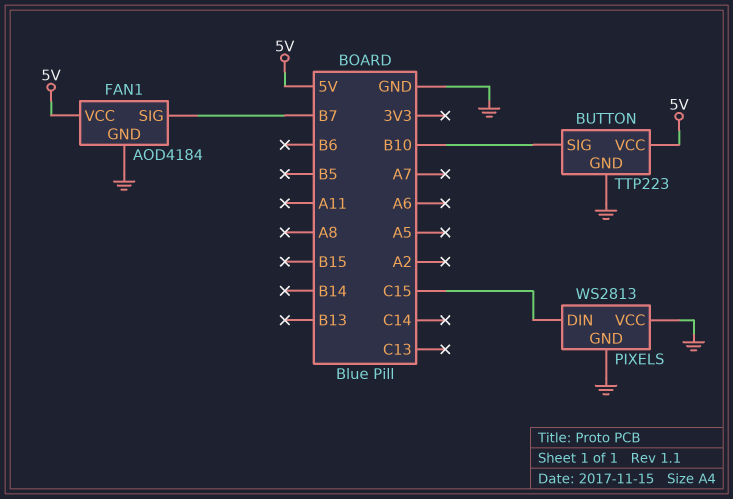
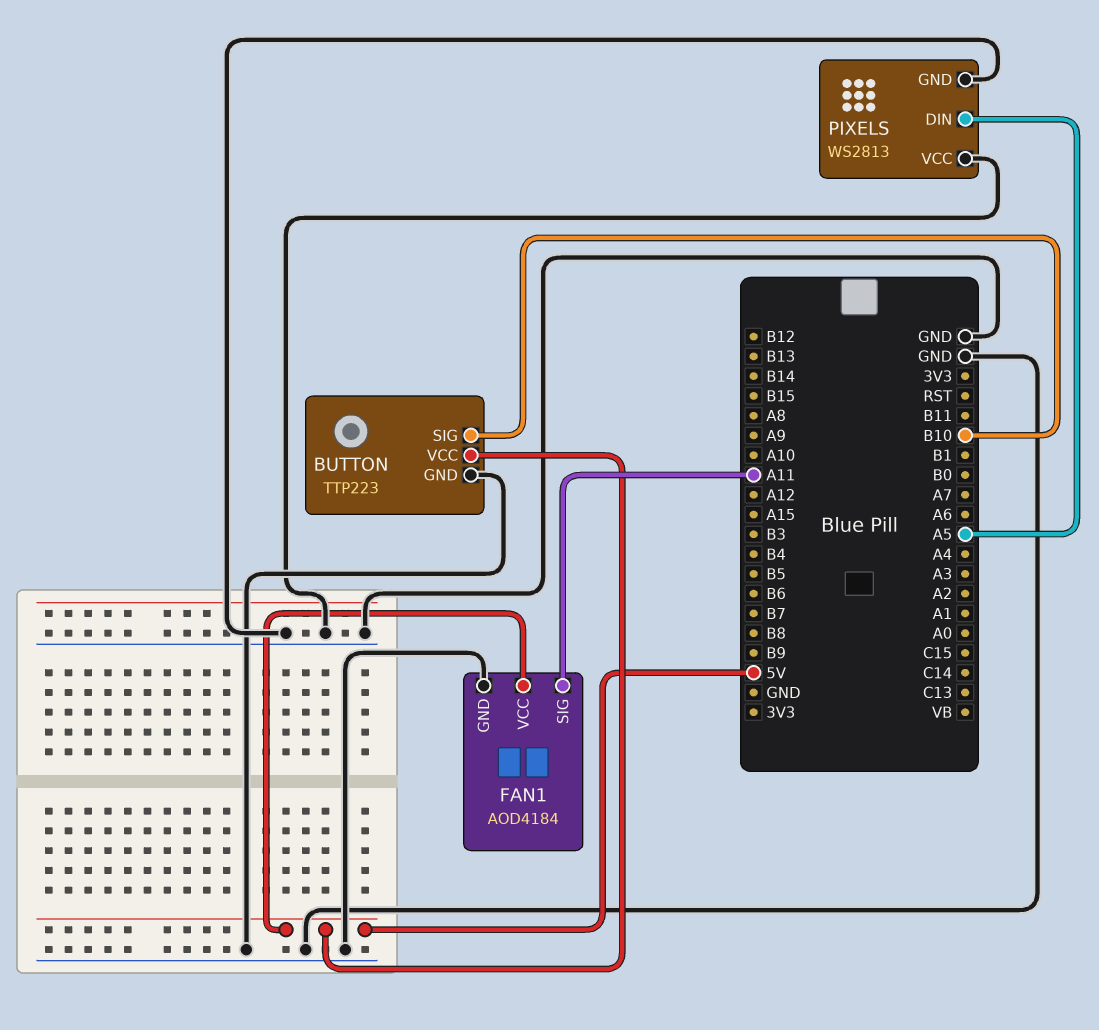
FAN1 pin SIG: B7 -> A11
PIXELS pin DIN: C15 -> A5

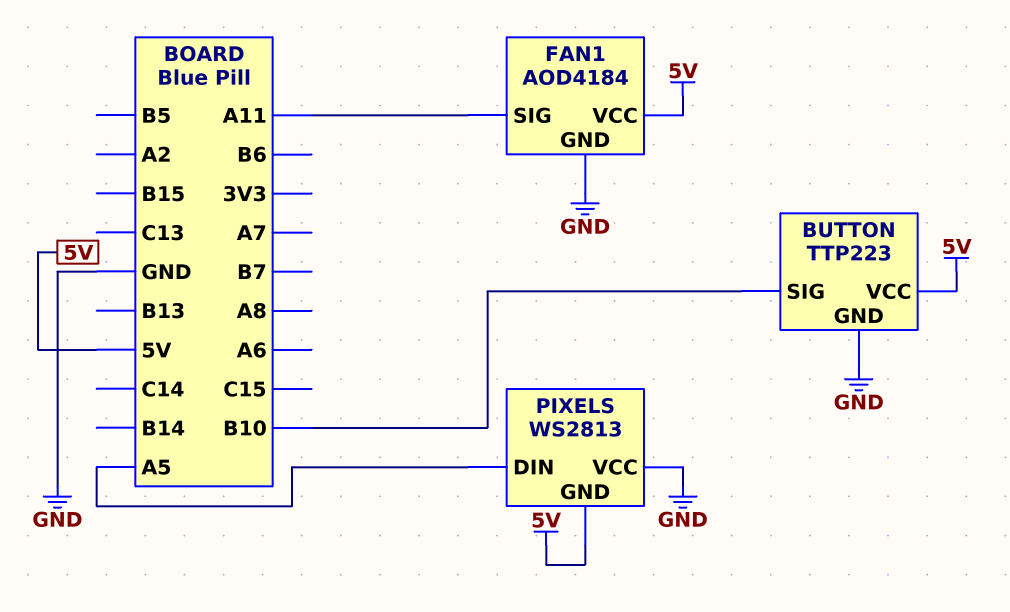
PIXELS pin GND: GND -> 5V

